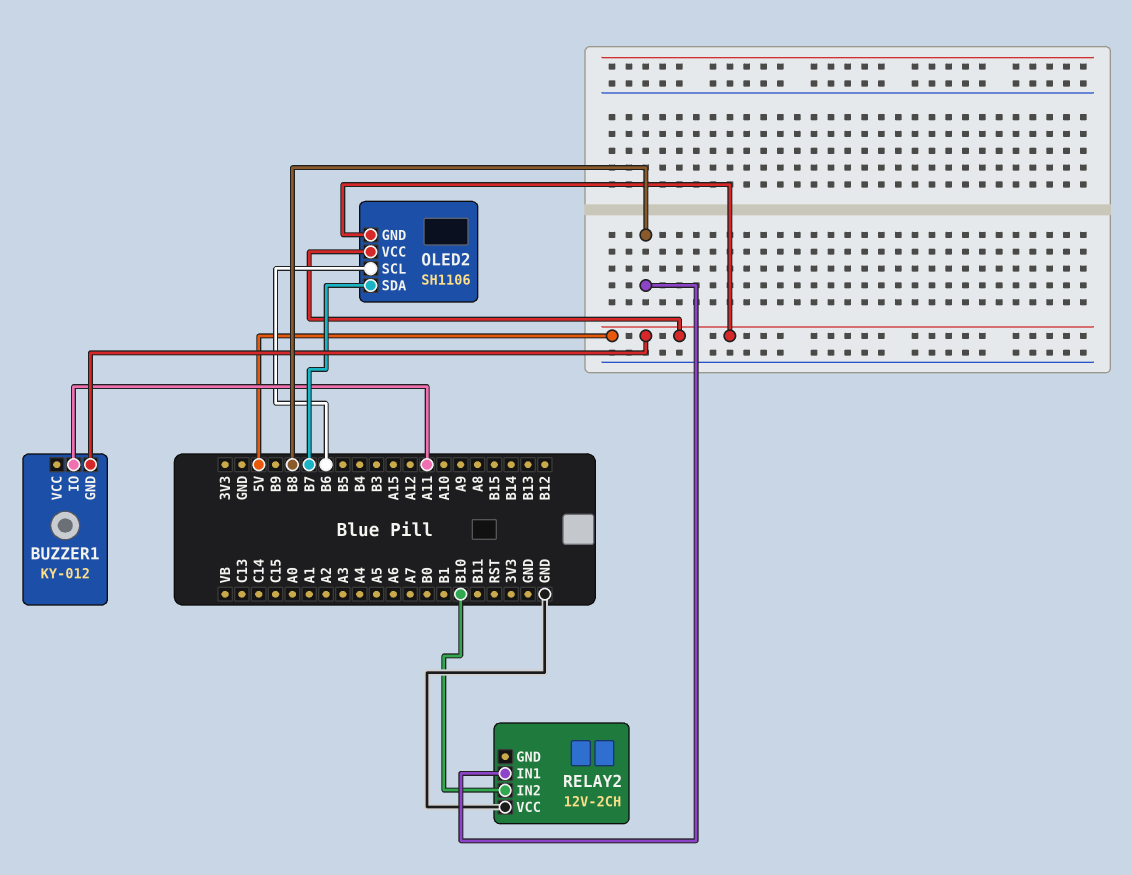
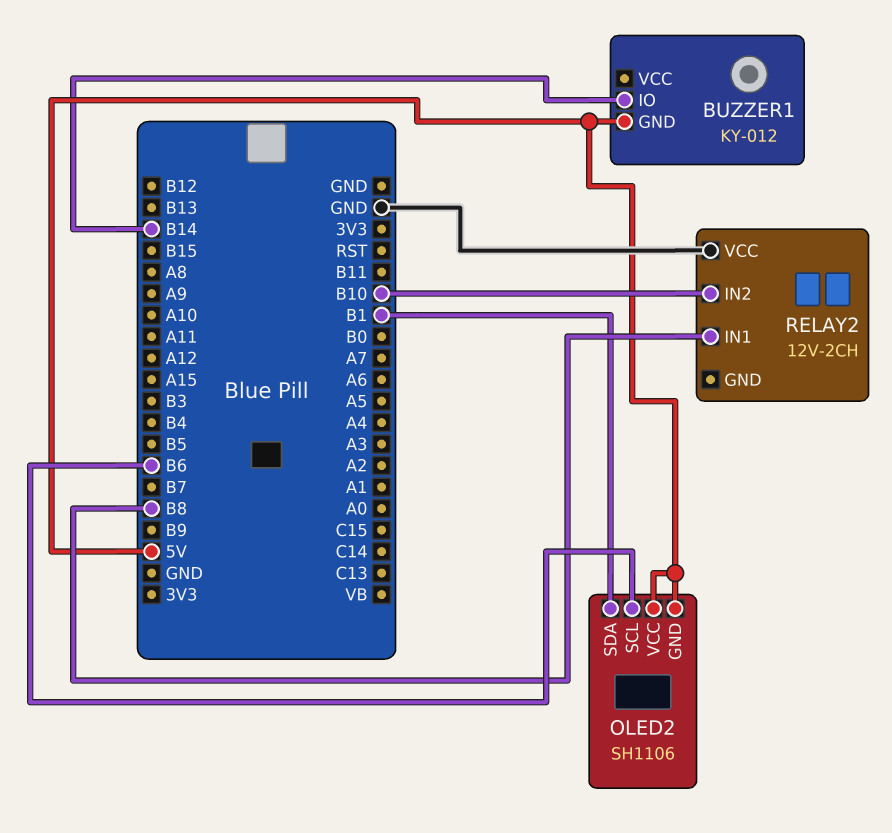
BUZZER1 pin IO: A11 -> B14
OLED2 pin SDA: B7 -> B1

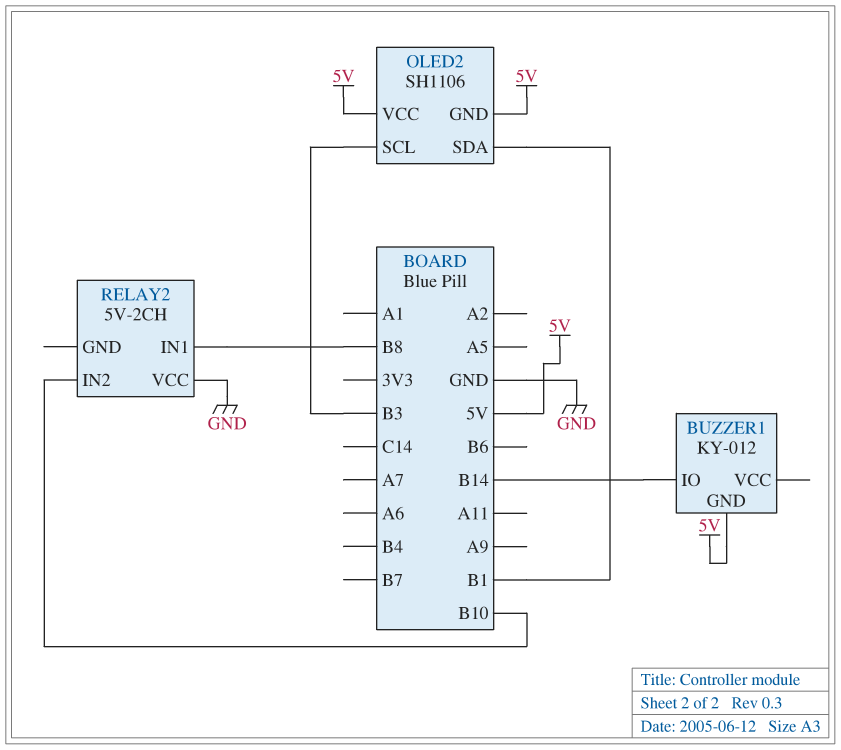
OLED2 pin SCL: B6 -> B3
RELAY2: 12V-2CH -> 5V-2CH

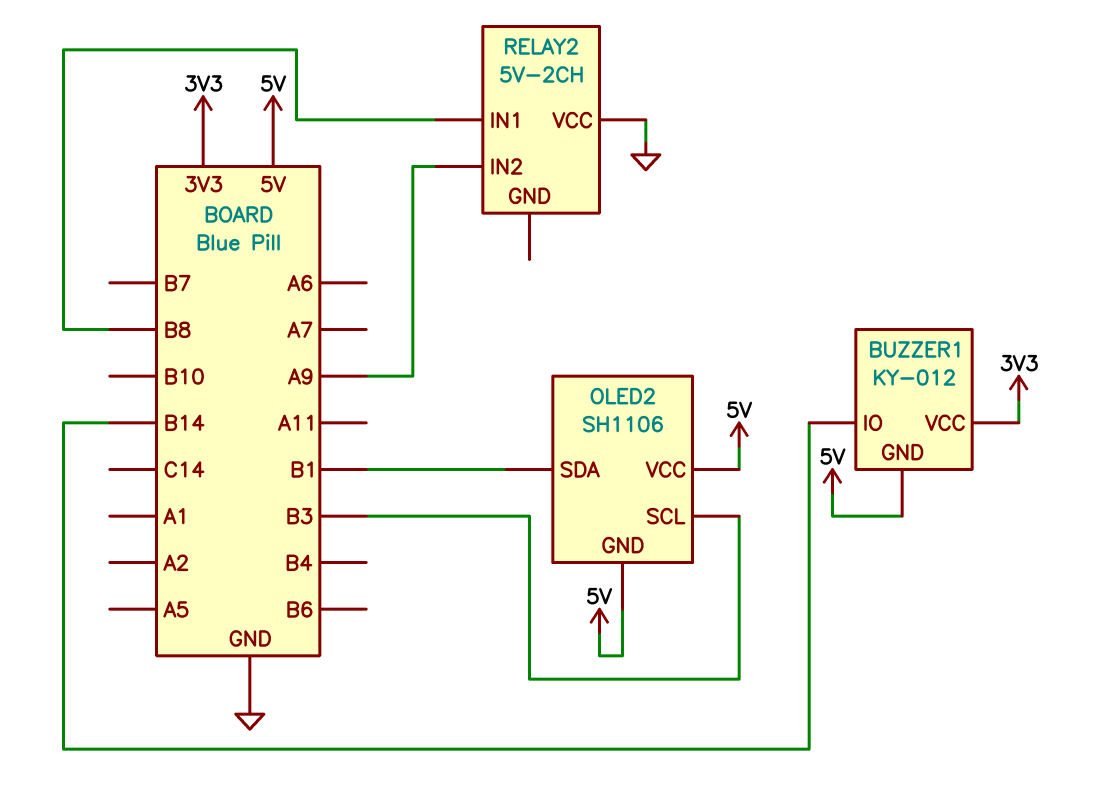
BUZZER1 pin VCC: none -> 3V3
RELAY2 pin IN2: B10 -> A9

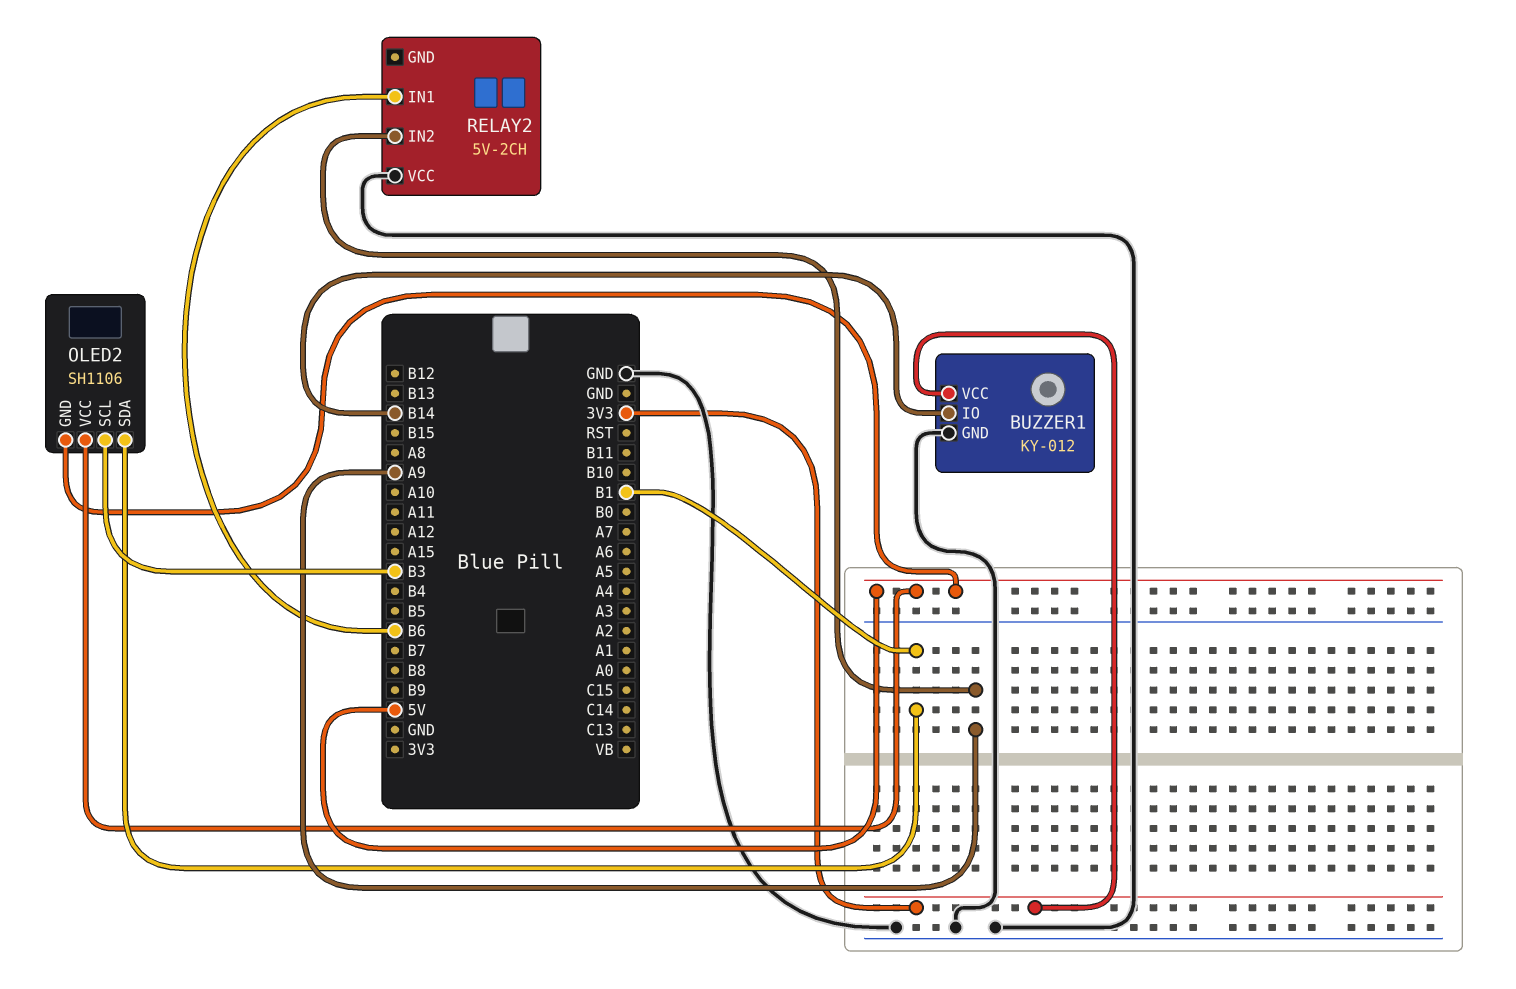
BUZZER1 pin GND: 5V -> GND
RELAY2 pin IN1: B8 -> B6

